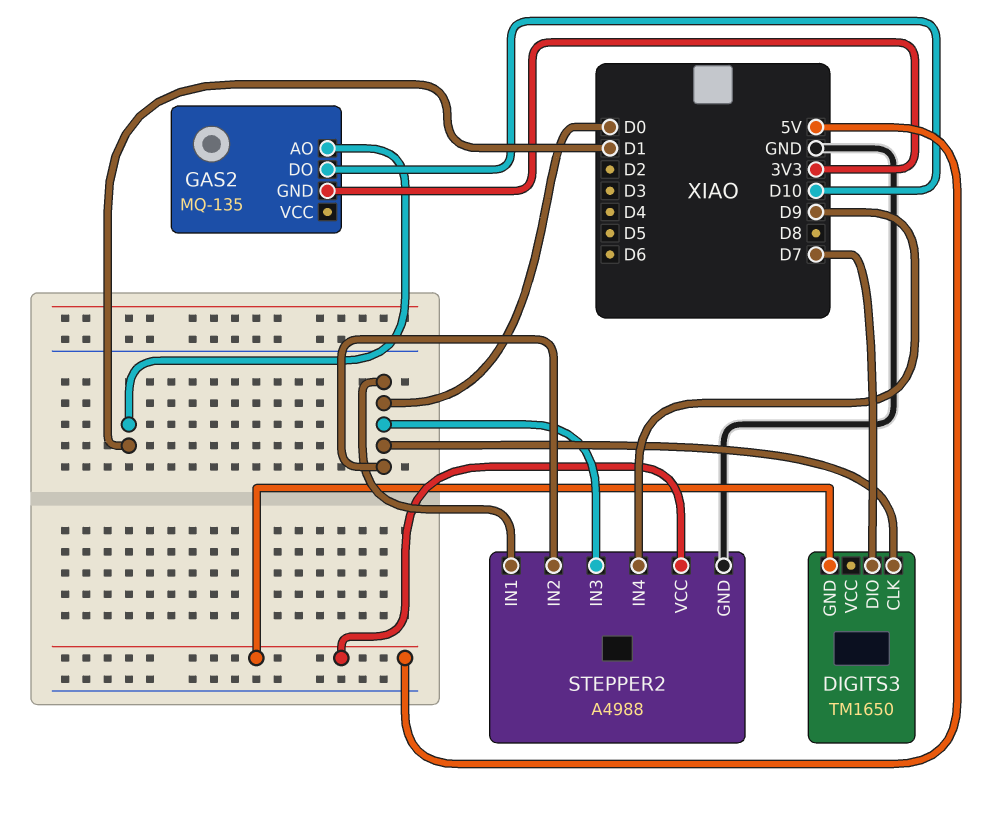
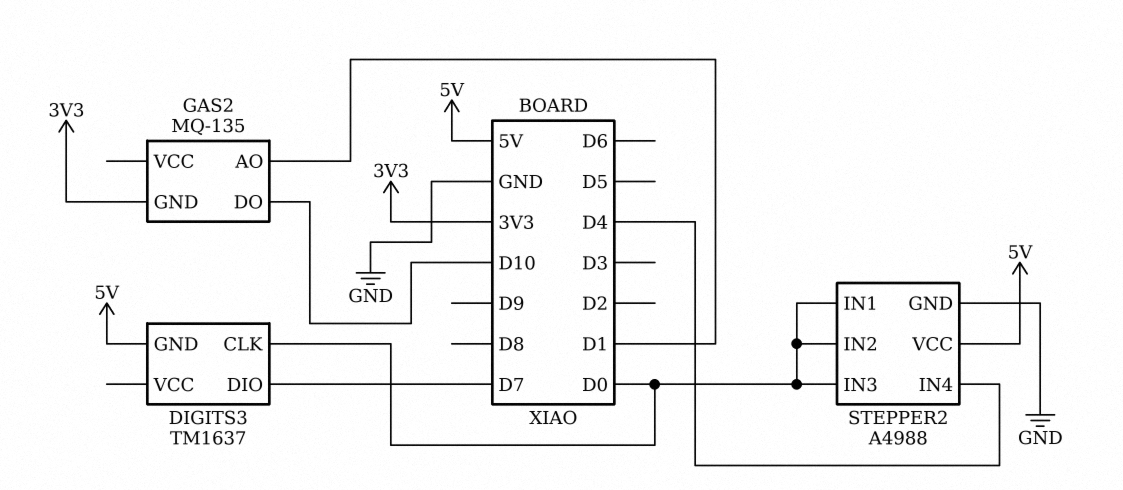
DIGITS3: TM1650 -> TM1637
STEPPER2 pin IN4: D9 -> D4

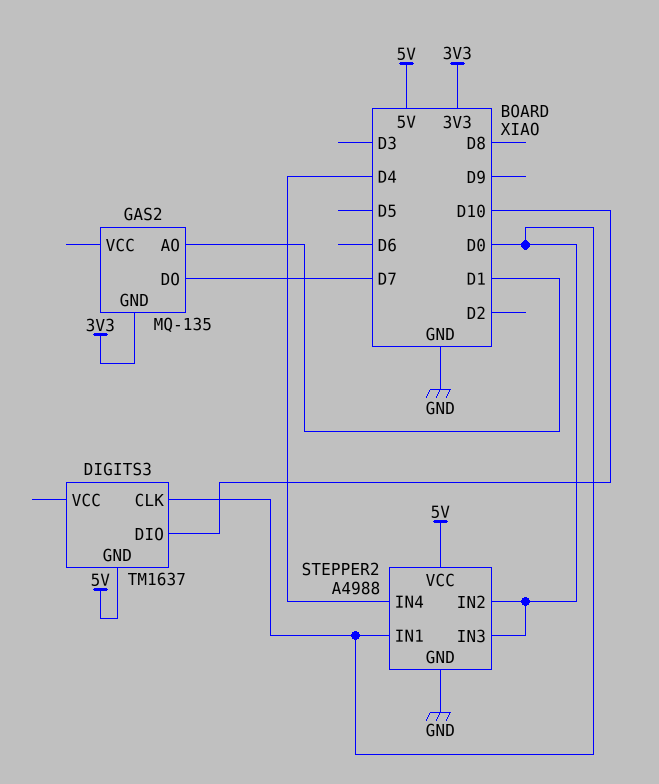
DIGITS3 pin DIO: D7 -> D10
GAS2 pin DO: D10 -> D7

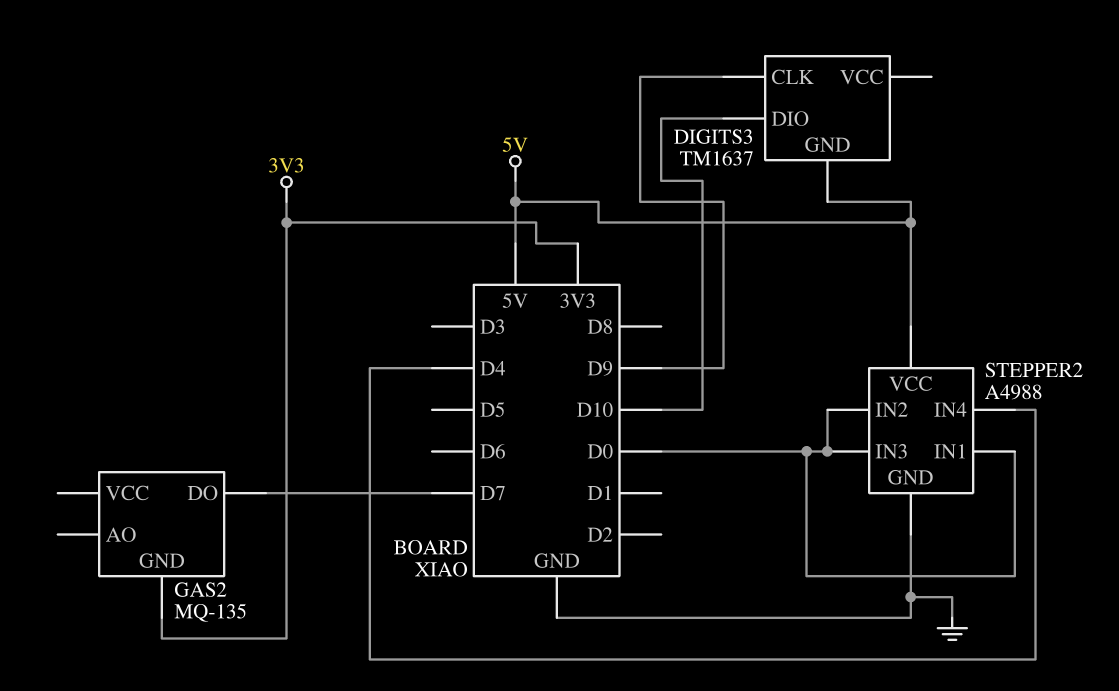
DIGITS3 pin CLK: D0 -> D9
GAS2 pin AO: D1 -> none

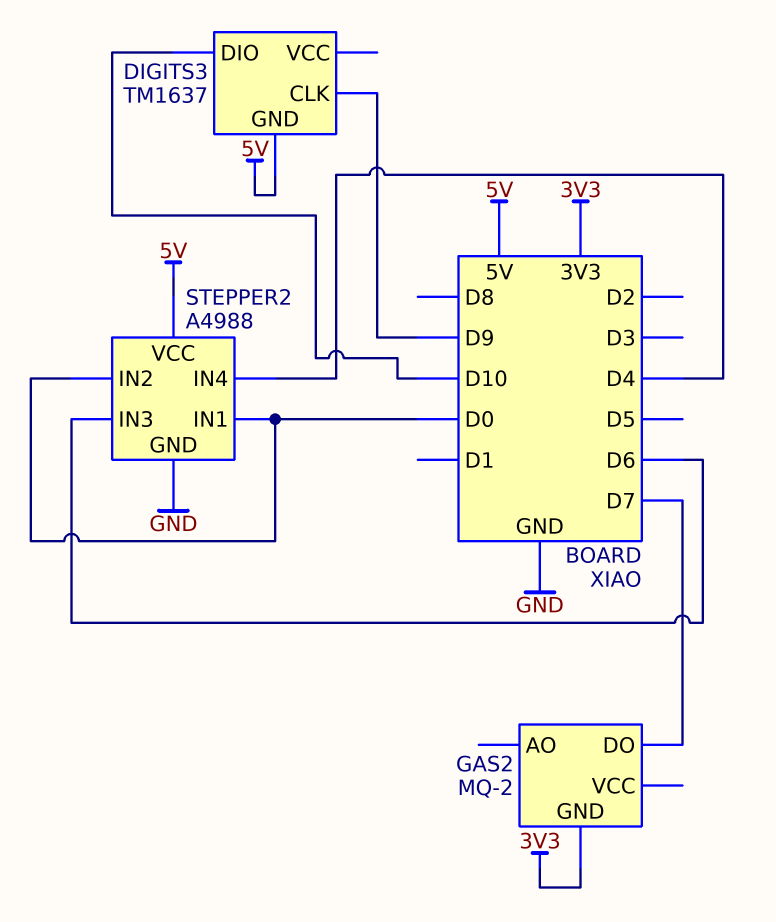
GAS2: MQ-135 -> MQ-2
STEPPER2 pin IN3: D0 -> D6

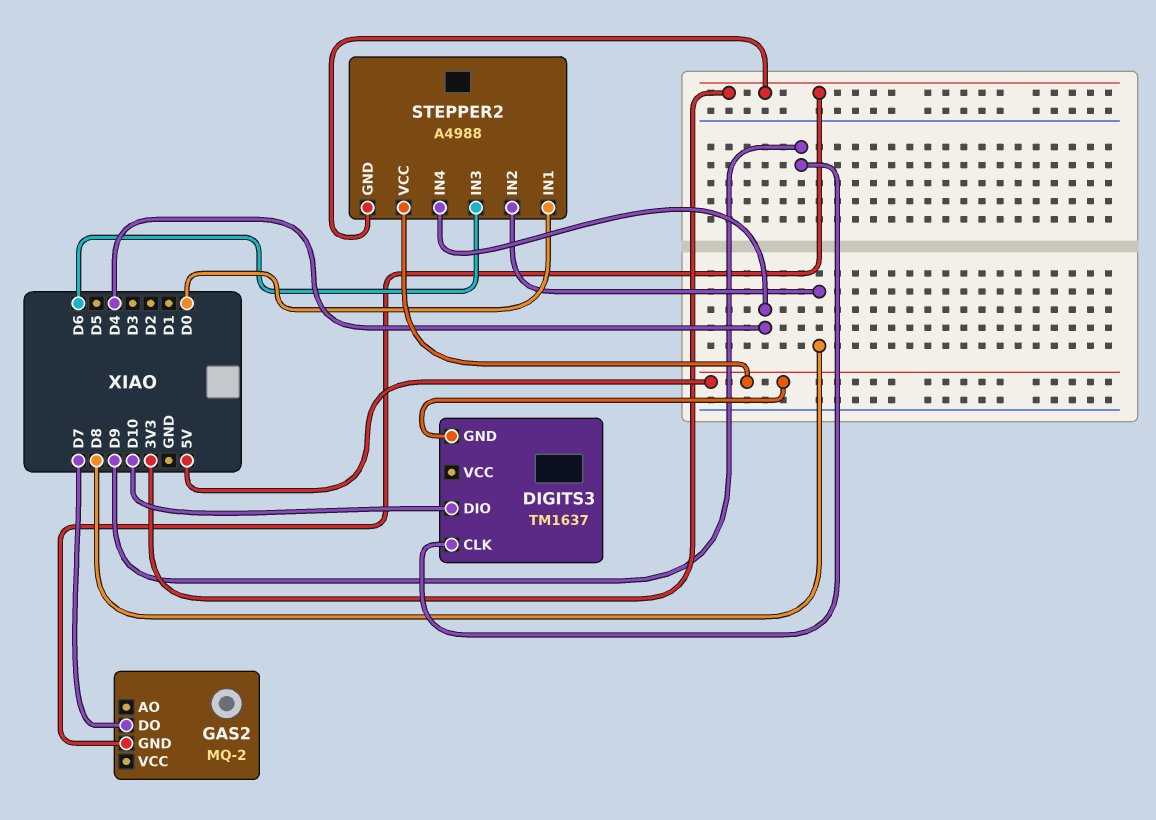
STEPPER2 pin GND: GND -> 3V3
STEPPER2 pin IN2: D0 -> D8

